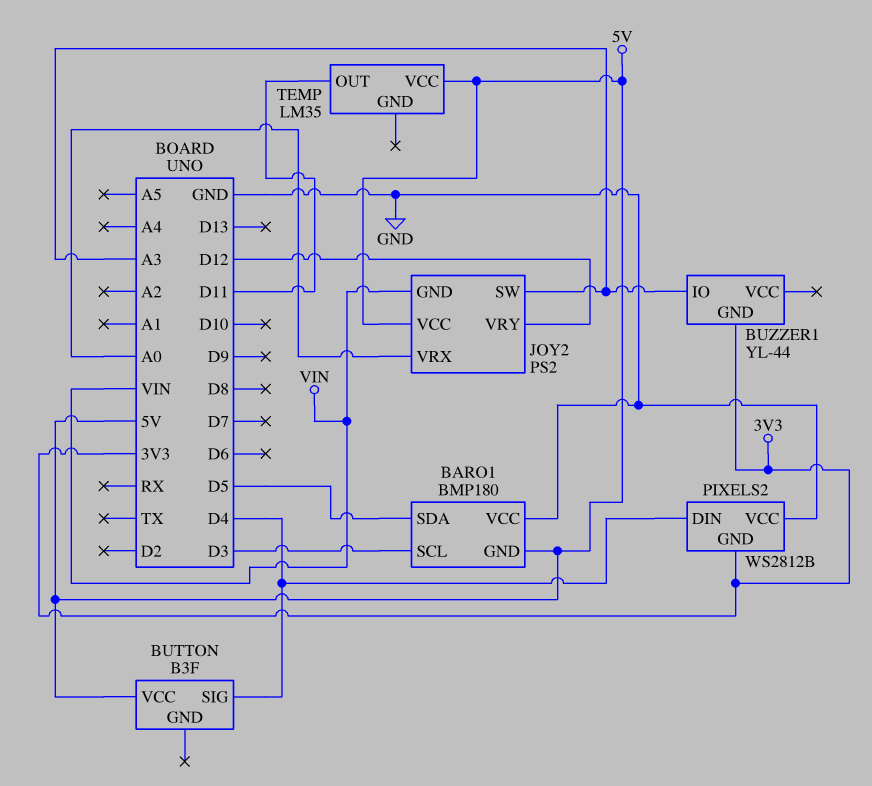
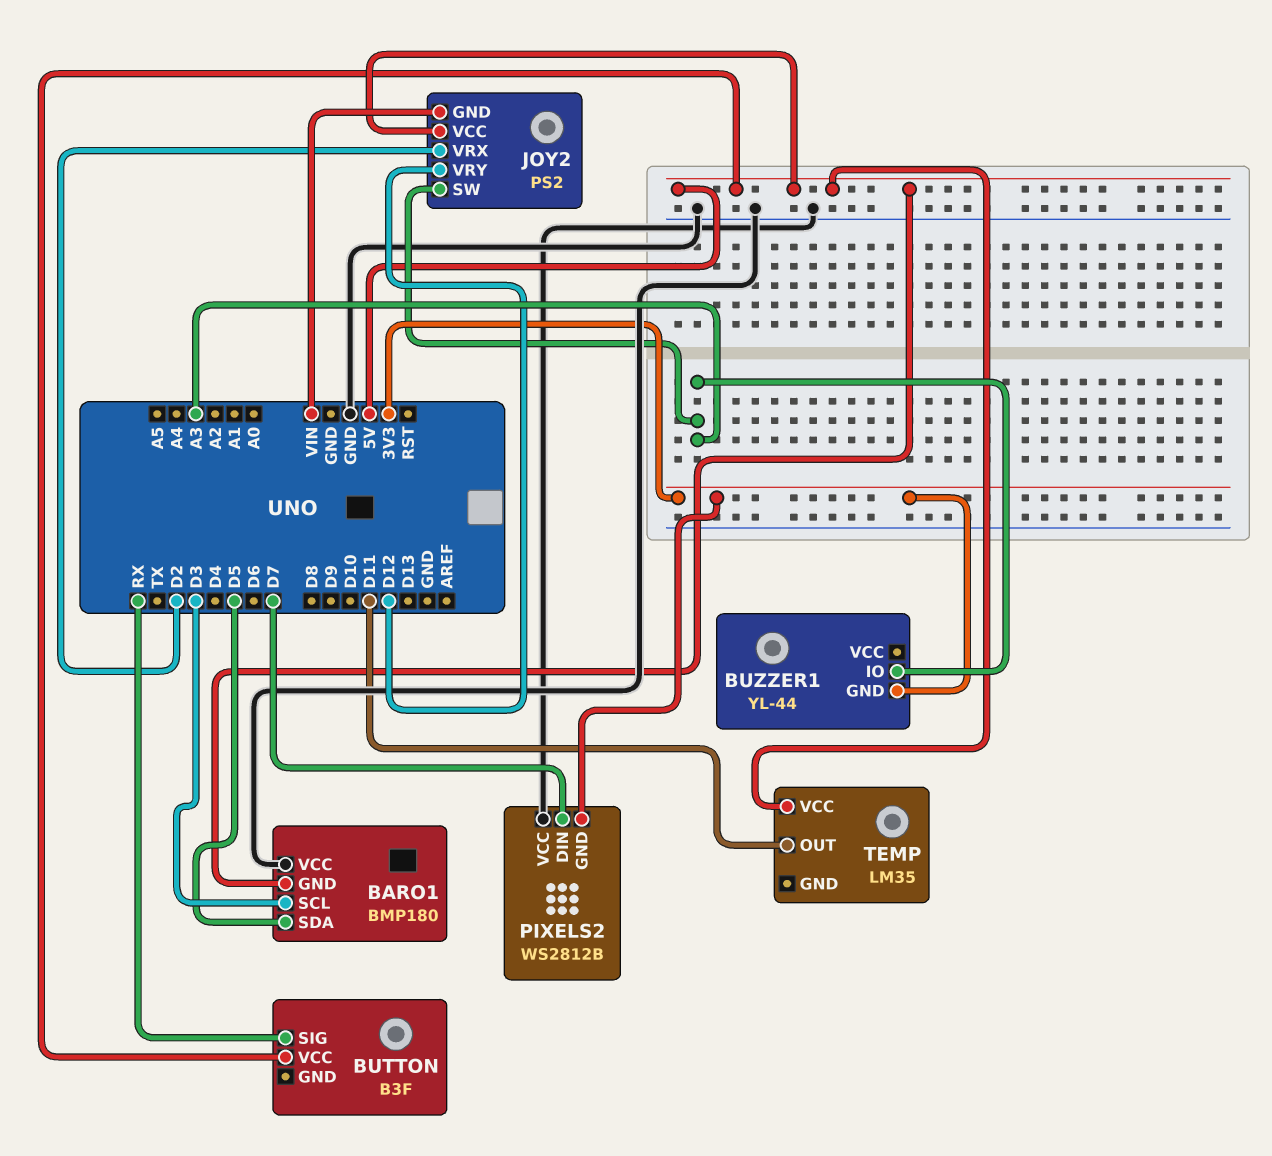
BUTTON pin SIG: D4 -> RX
JOY2 pin VRX: A0 -> D2
PIXELS2 pin DIN: D4 -> D7

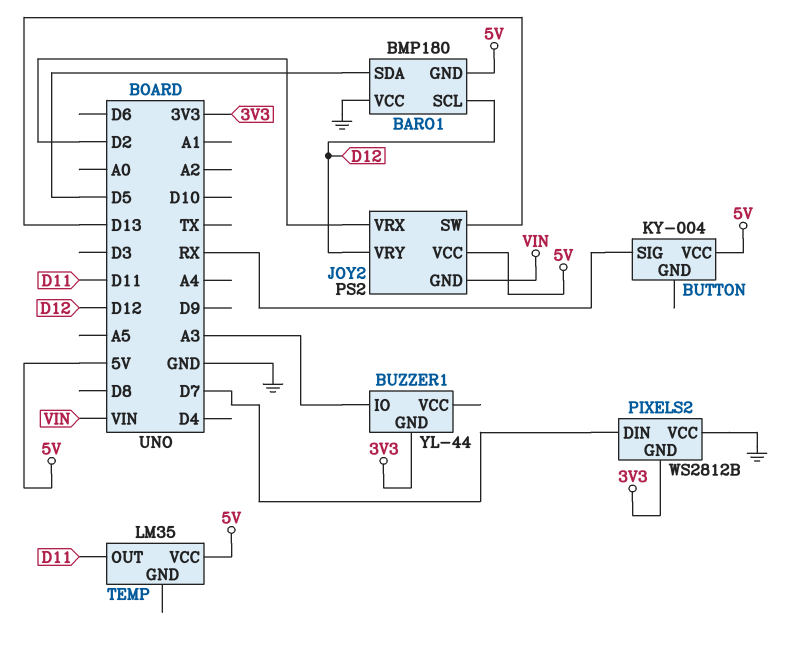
BARO1 pin SCL: D3 -> D12
BUTTON: B3F -> KY-004
JOY2 pin SW: A3 -> D13

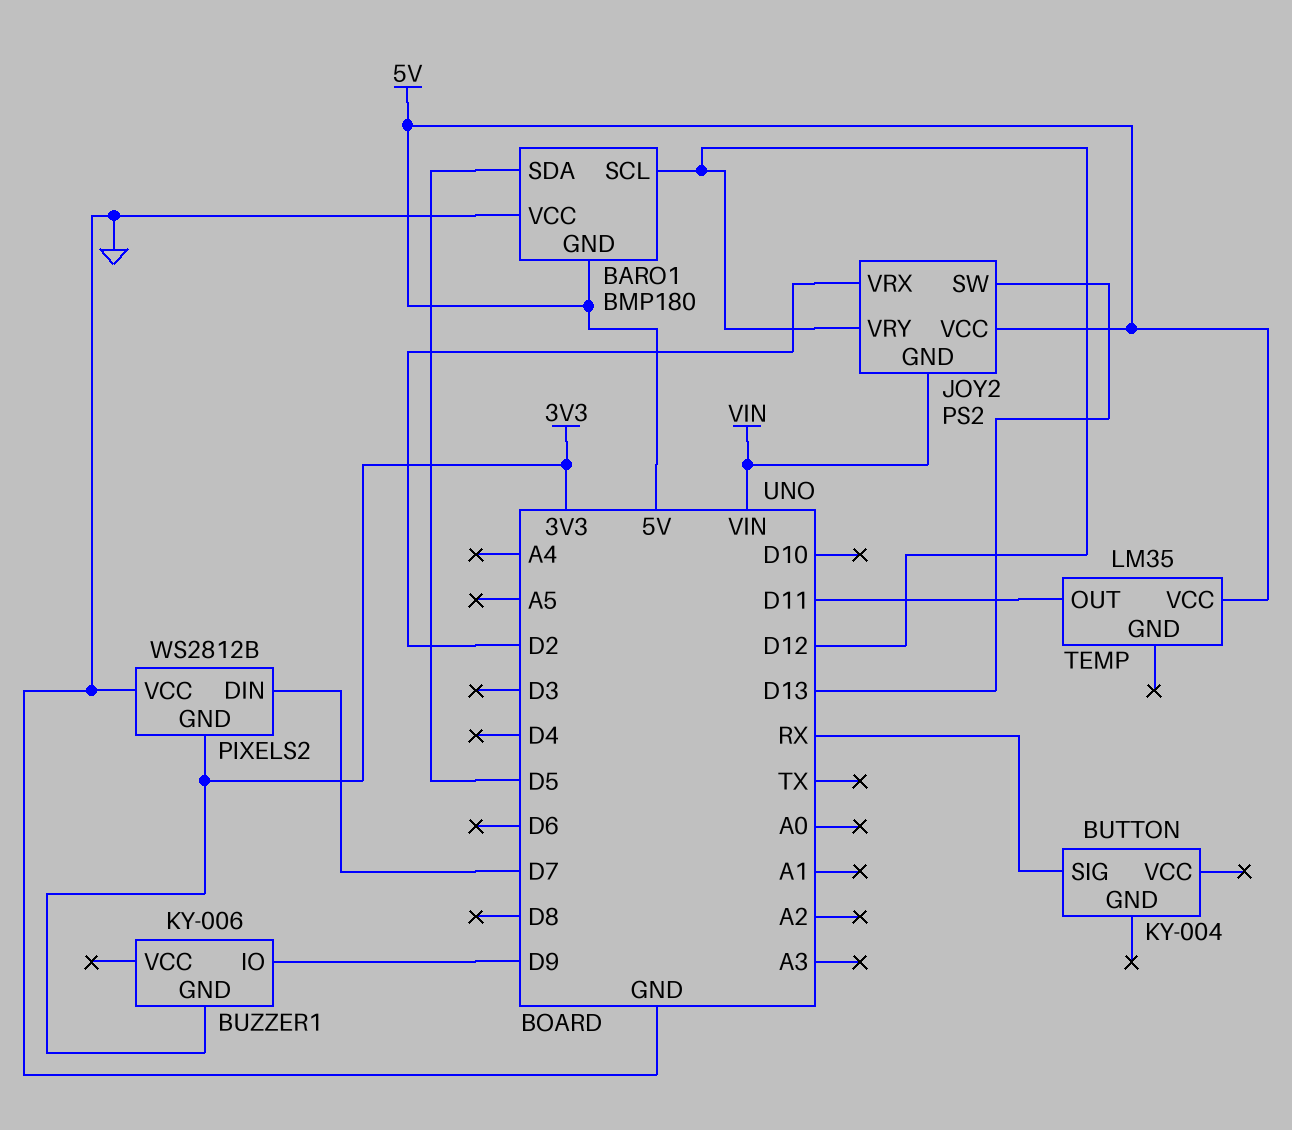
BUTTON pin VCC: 5V -> none
BUZZER1: YL-44 -> KY-006
BUZZER1 pin IO: A3 -> D9

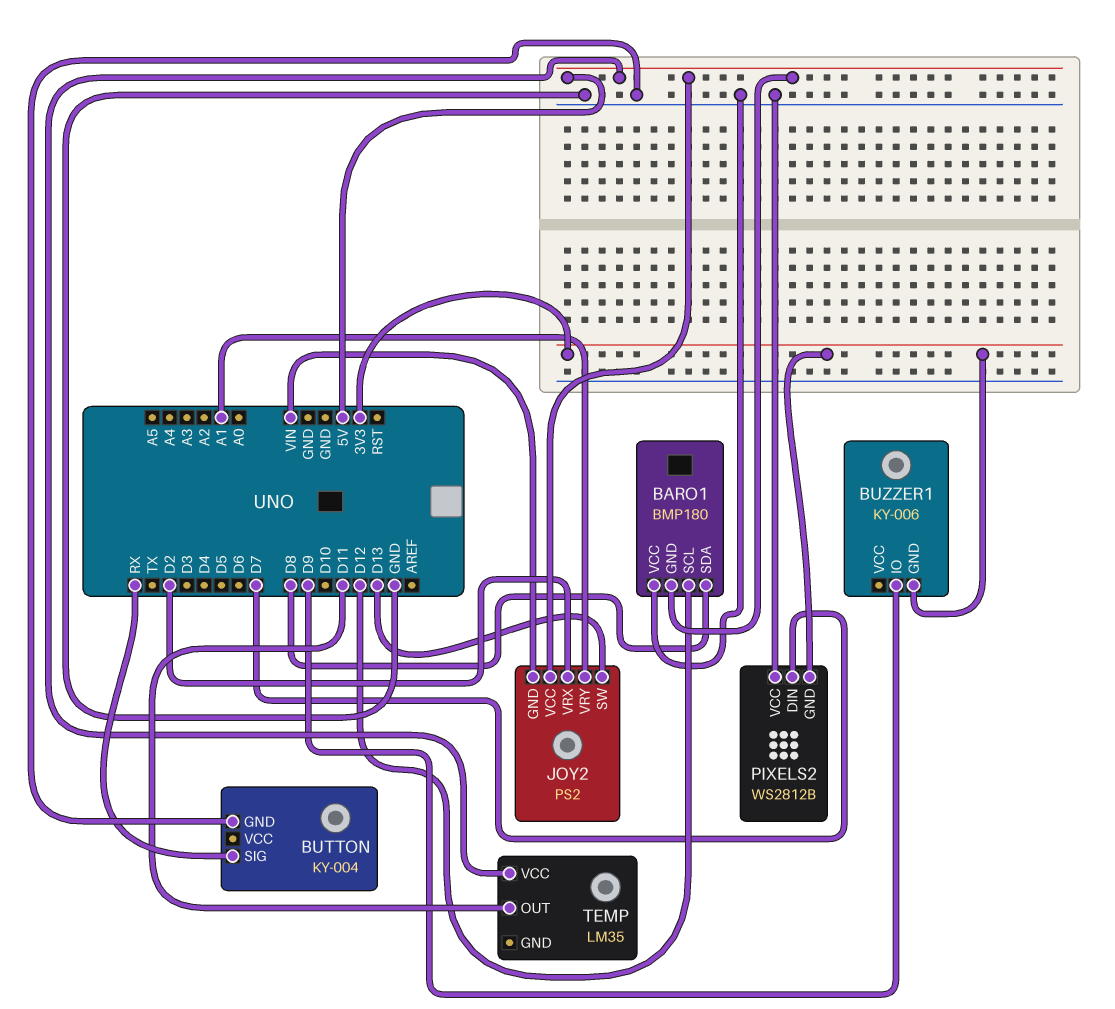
BARO1 pin SDA: D5 -> D8
BUTTON pin GND: none -> GND
JOY2 pin VRY: D12 -> A1

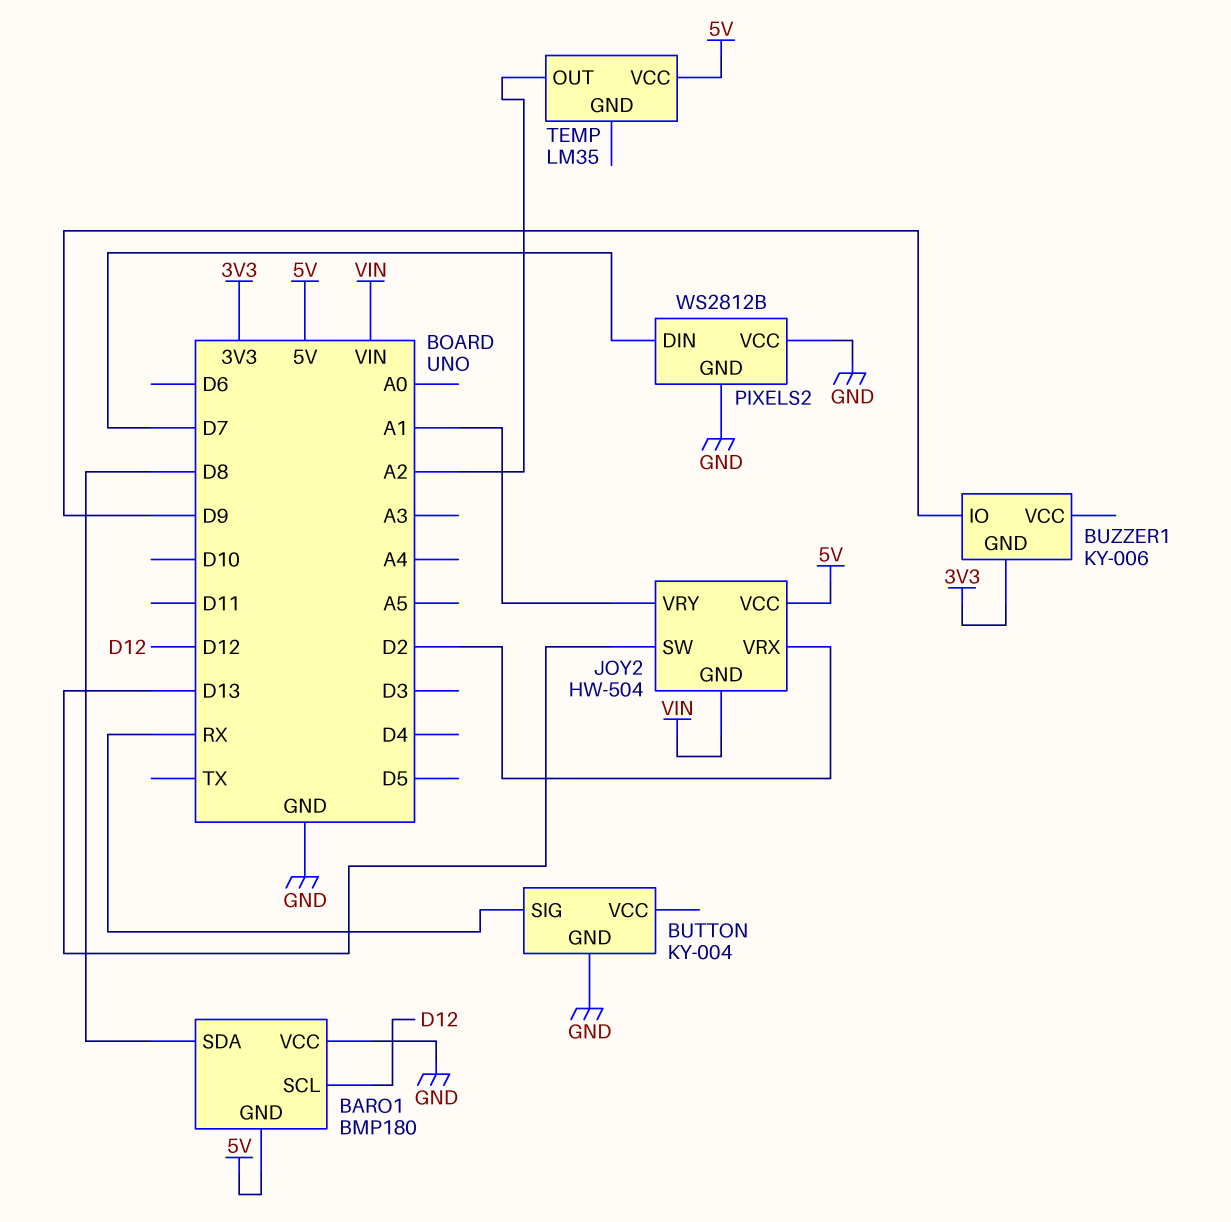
JOY2: PS2 -> HW-504
PIXELS2 pin GND: 3V3 -> GND
TEMP pin OUT: D11 -> A2

